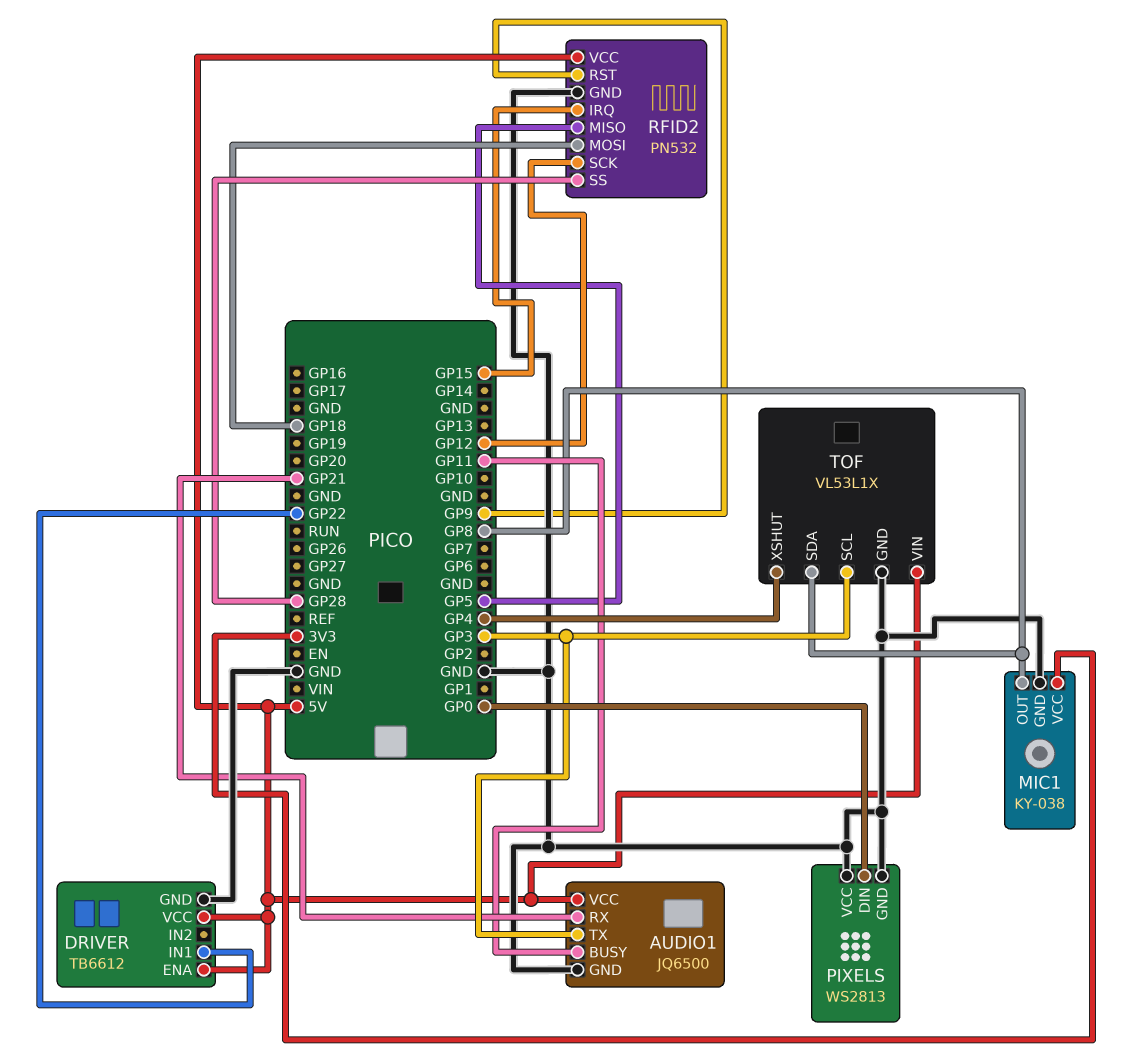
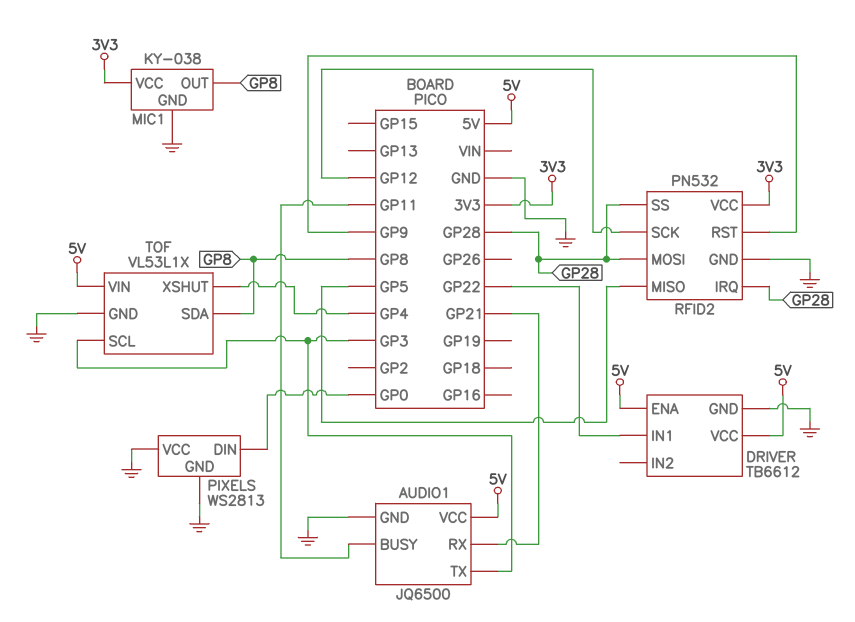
RFID2 pin IRQ: GP15 -> GP28
RFID2 pin MOSI: GP18 -> GP28
RFID2 pin VCC: 5V -> 3V3

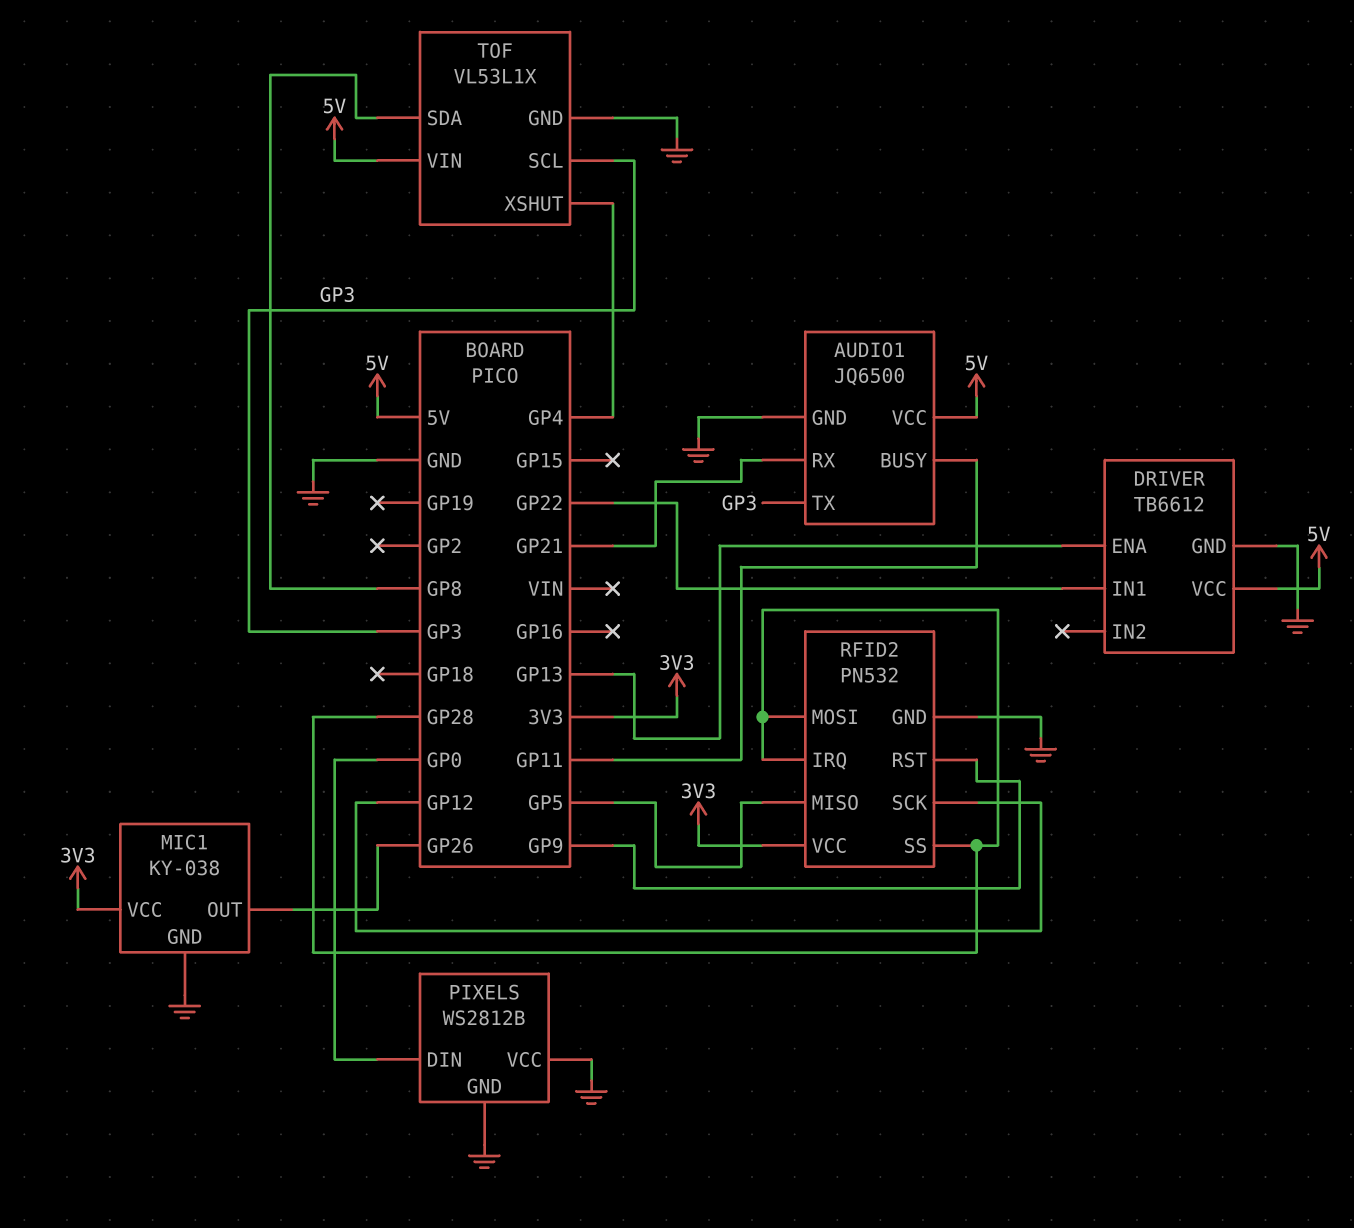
DRIVER pin ENA: 5V -> GP13
MIC1 pin OUT: GP8 -> GP26
PIXELS: WS2813 -> WS2812B

